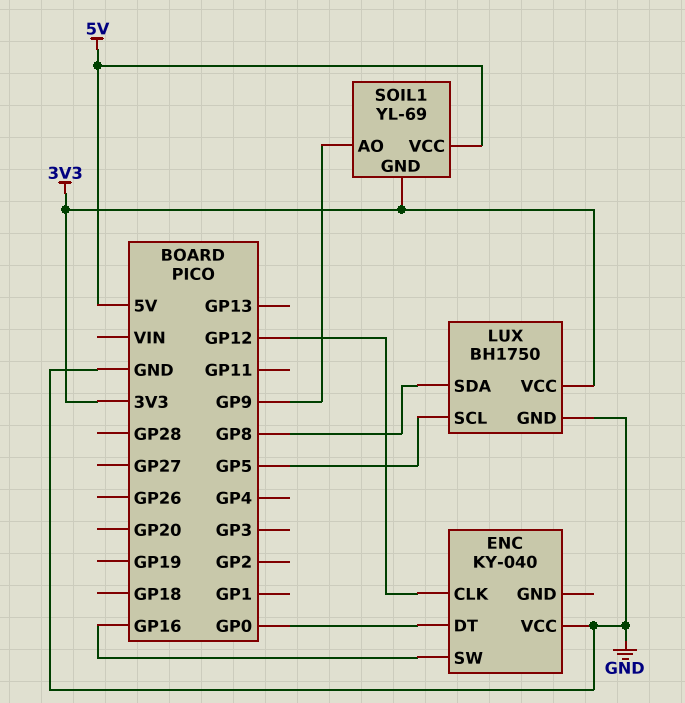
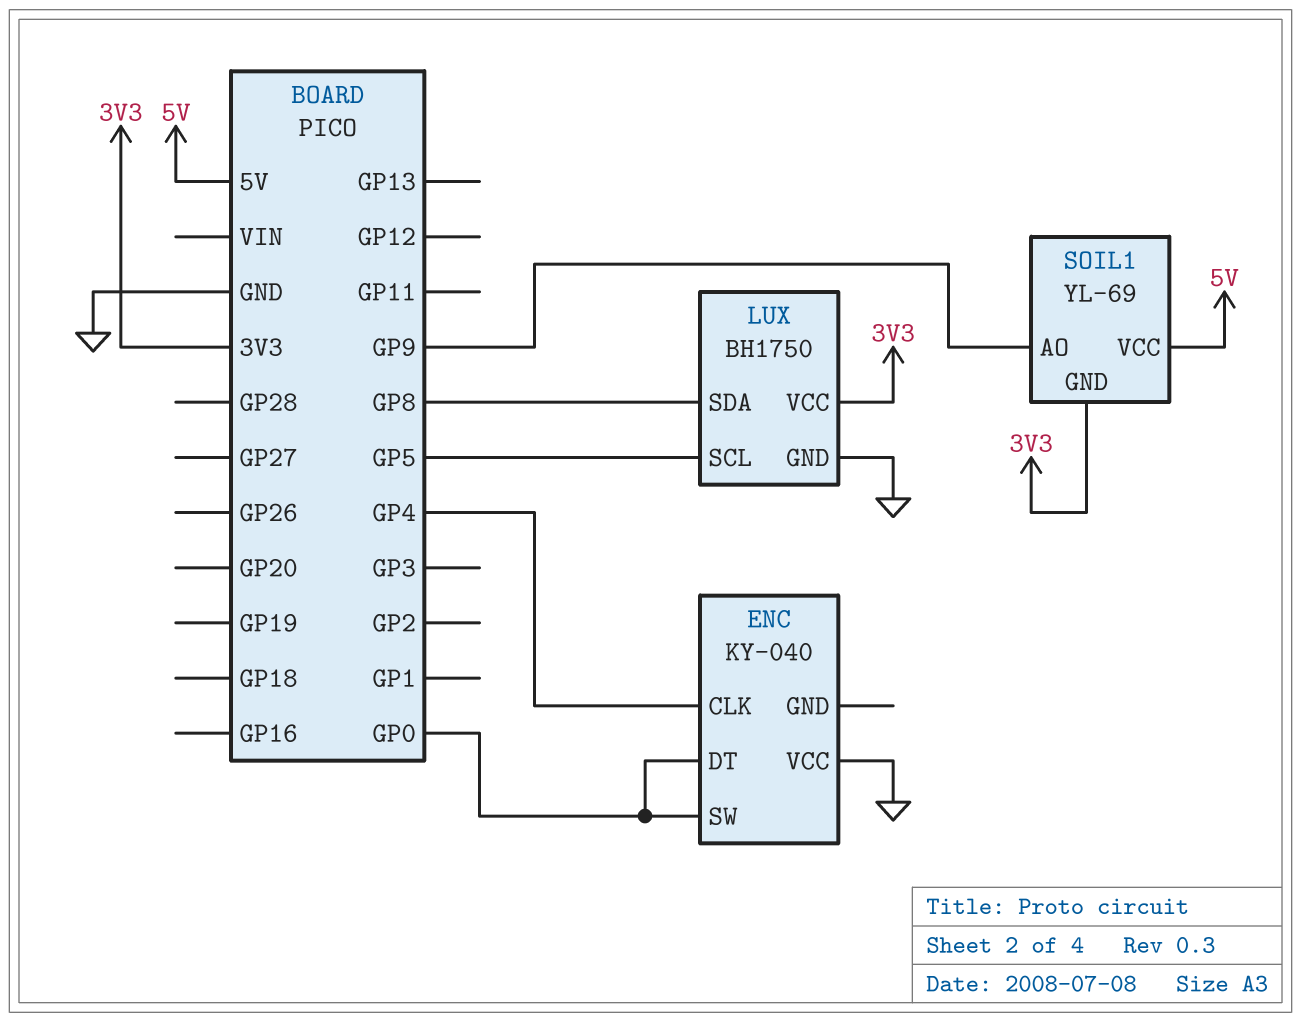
ENC pin CLK: GP12 -> GP4
ENC pin SW: GP16 -> GP0

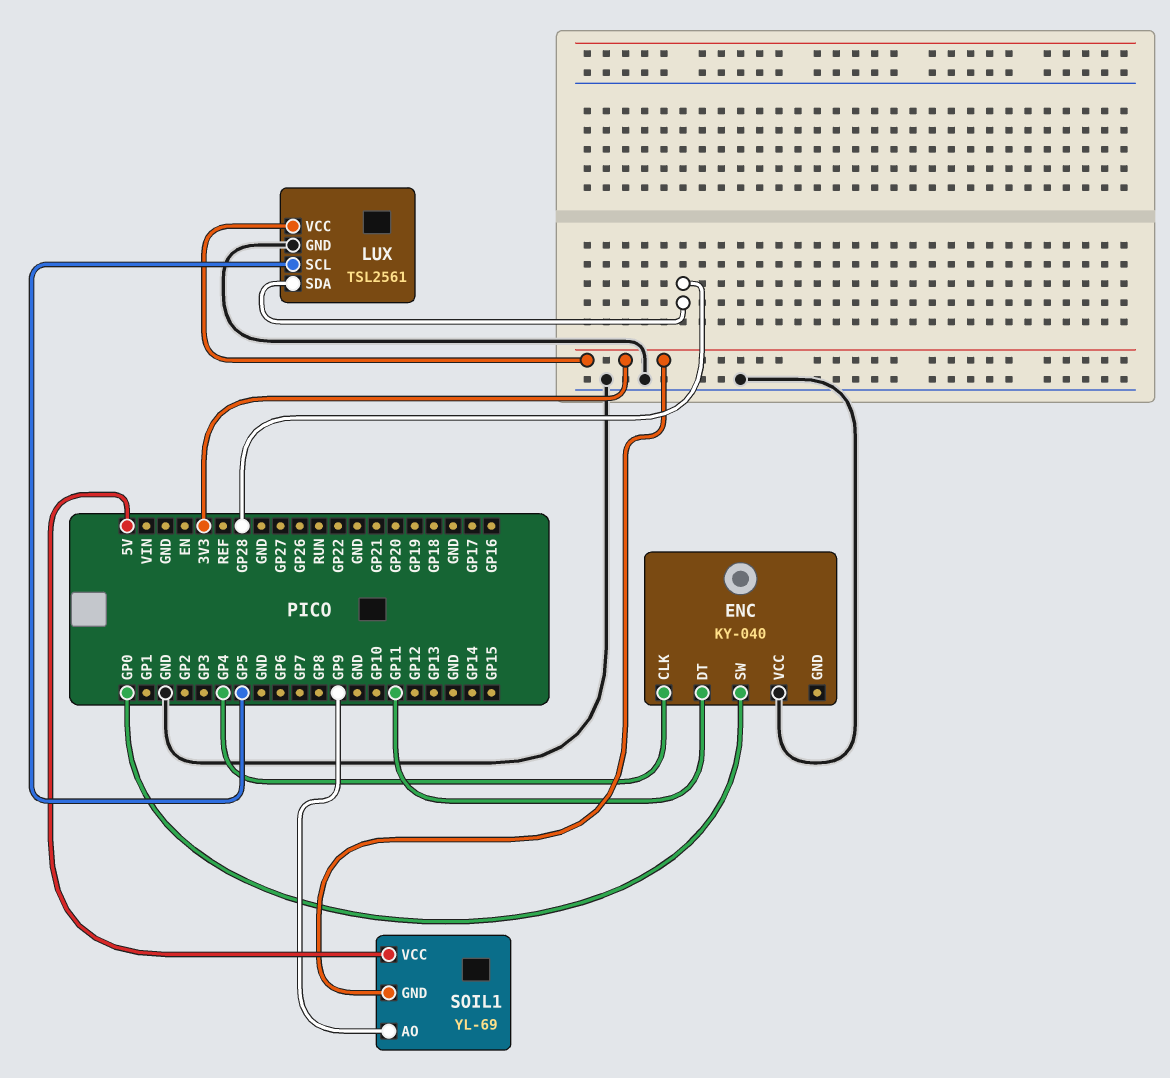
ENC pin DT: GP0 -> GP11
LUX: BH1750 -> TSL2561
LUX pin SDA: GP8 -> GP28

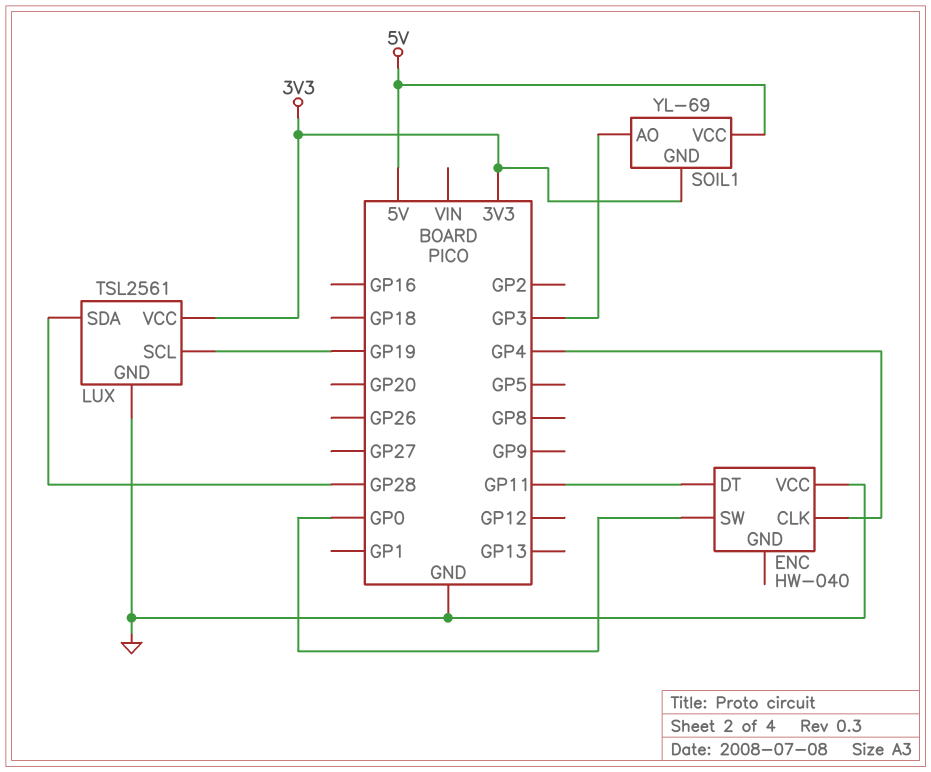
ENC: KY-040 -> HW-040
LUX pin SCL: GP5 -> GP19
SOIL1 pin AO: GP9 -> GP3

